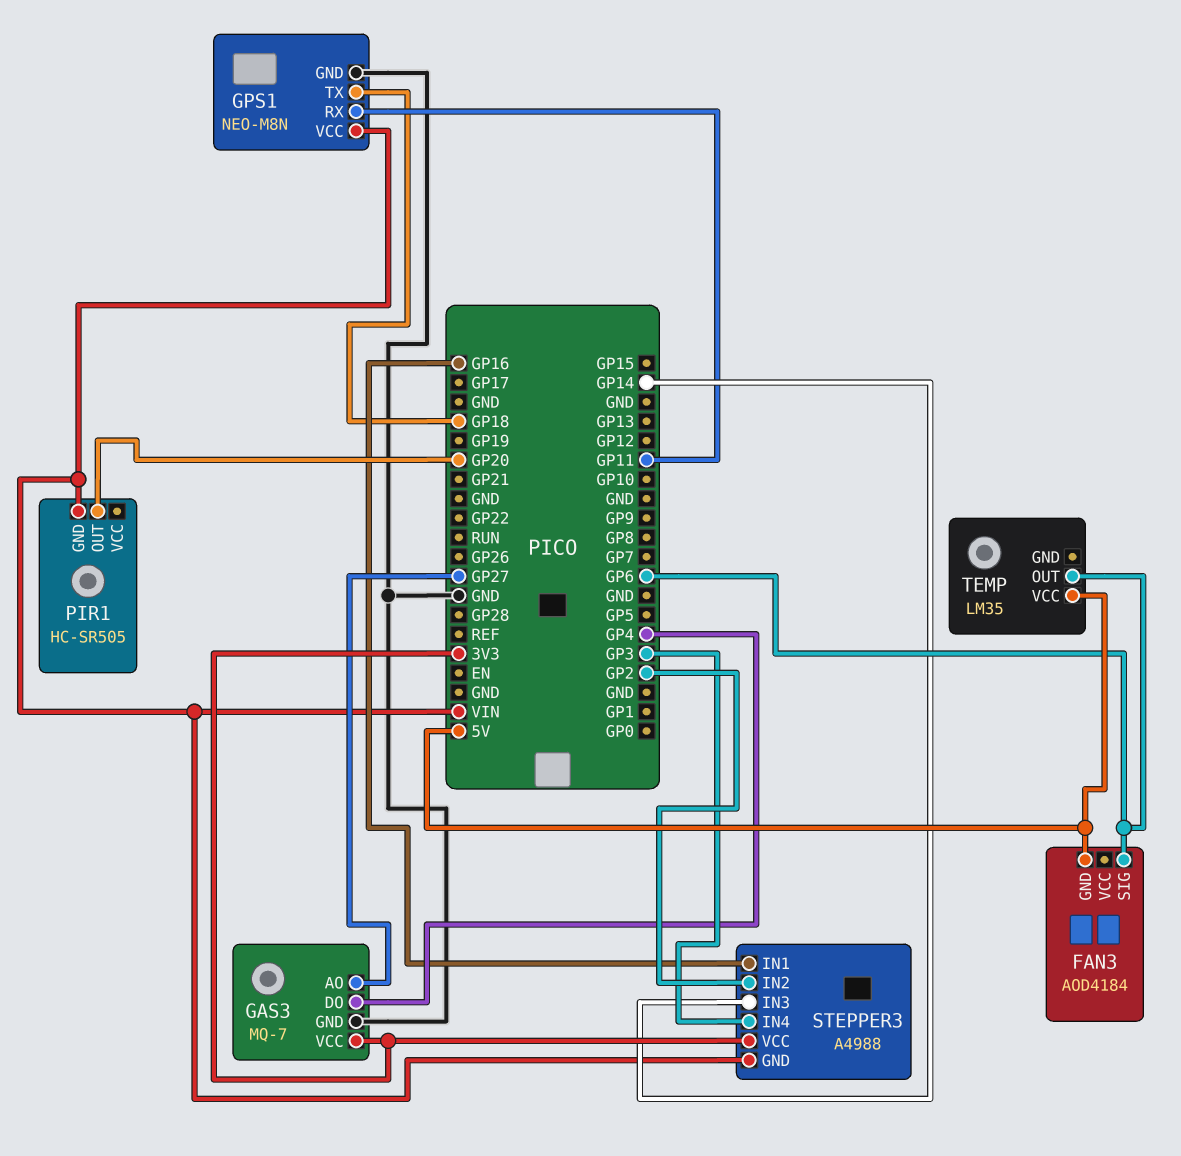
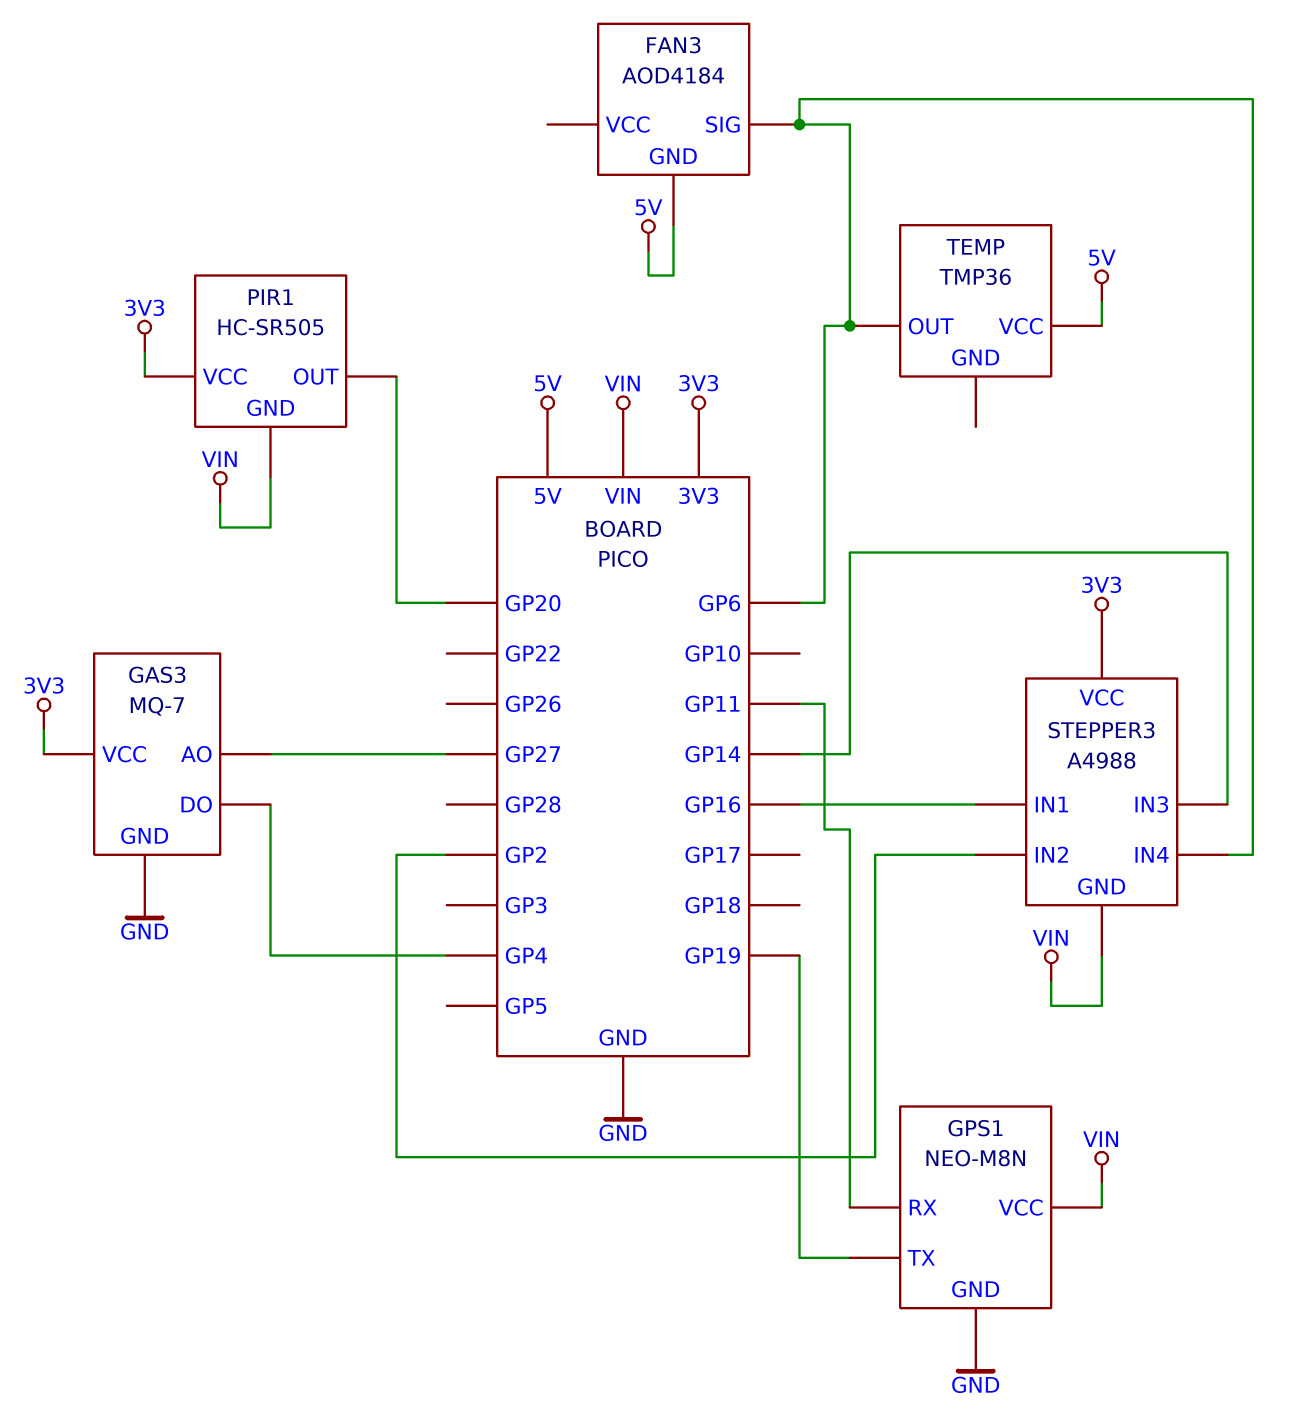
GPS1 pin TX: GP18 -> GP19
PIR1 pin VCC: none -> 3V3
STEPPER3 pin IN4: GP3 -> GP6
TEMP: LM35 -> TMP36

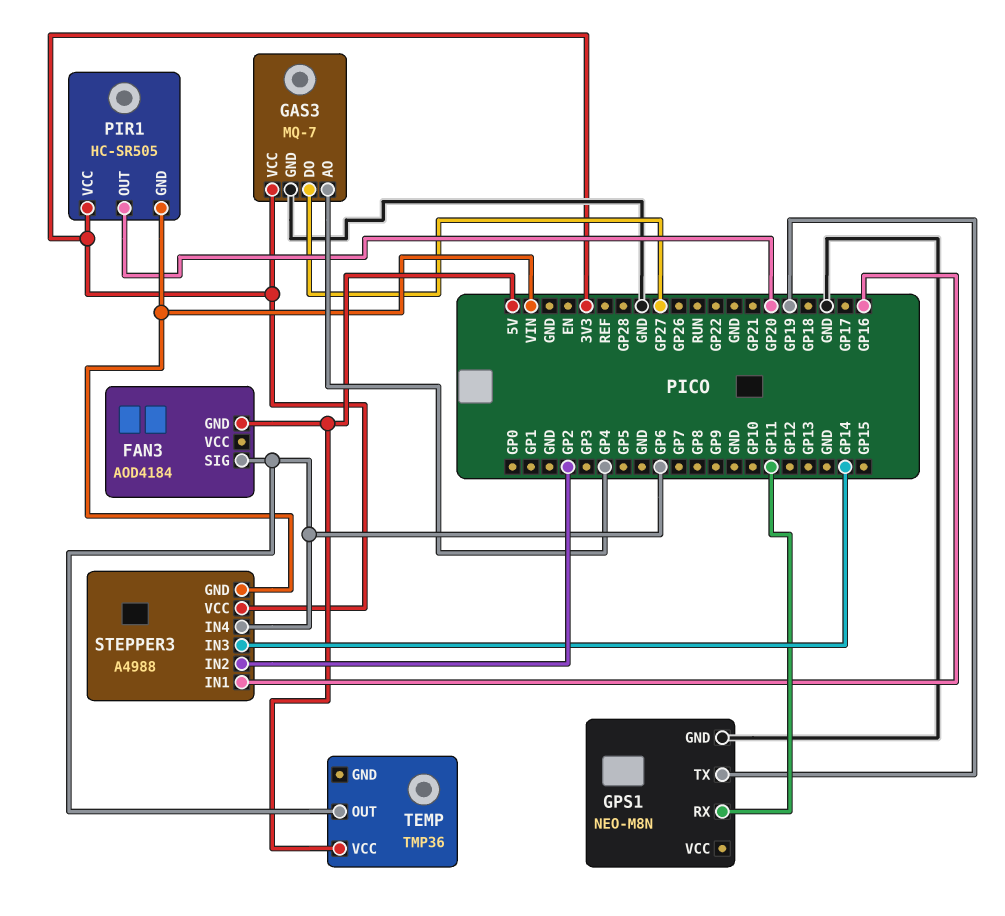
GAS3 pin AO: GP27 -> GP4
GAS3 pin DO: GP4 -> GP27
GPS1 pin VCC: VIN -> none

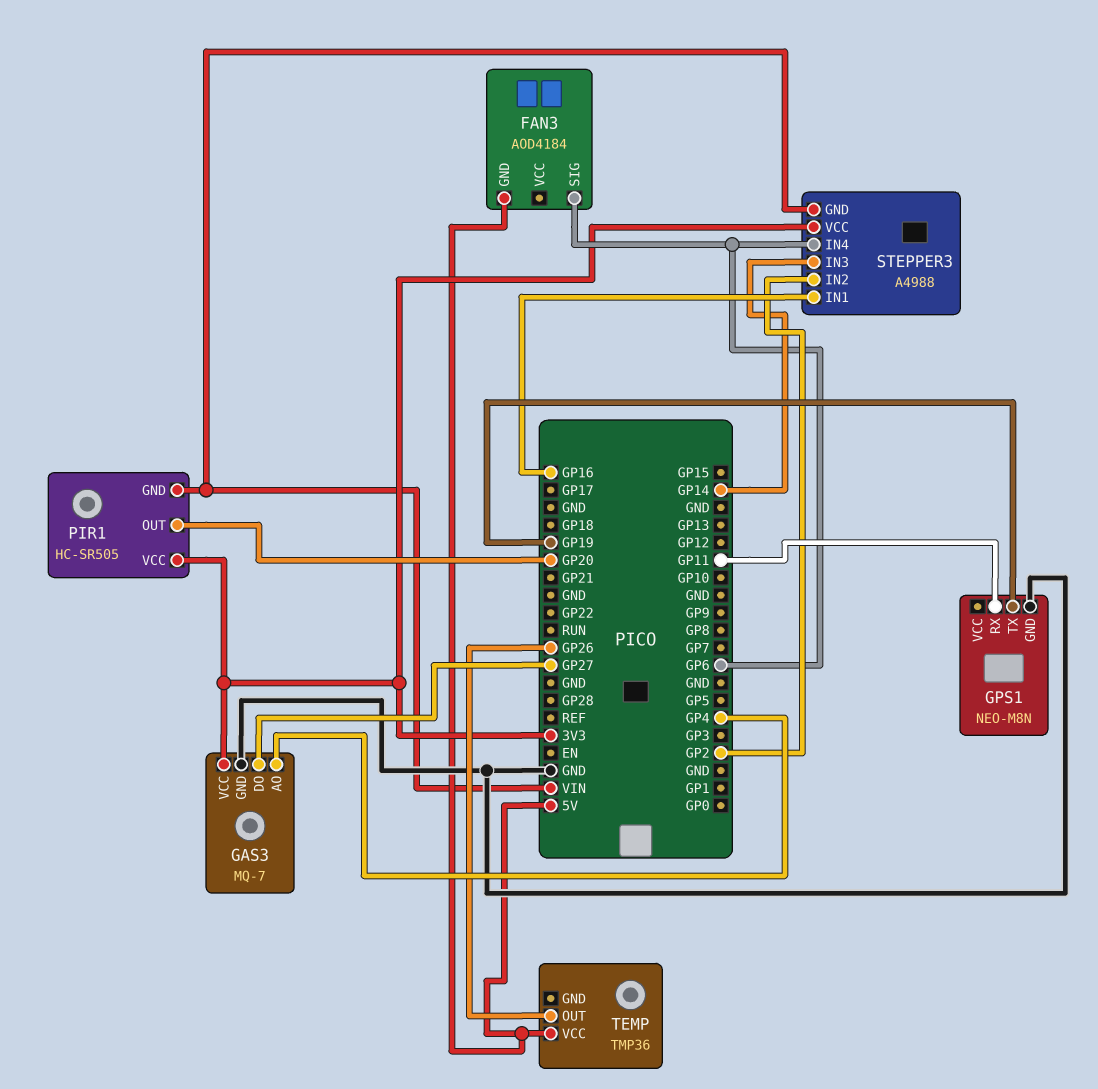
TEMP pin OUT: GP6 -> GP26

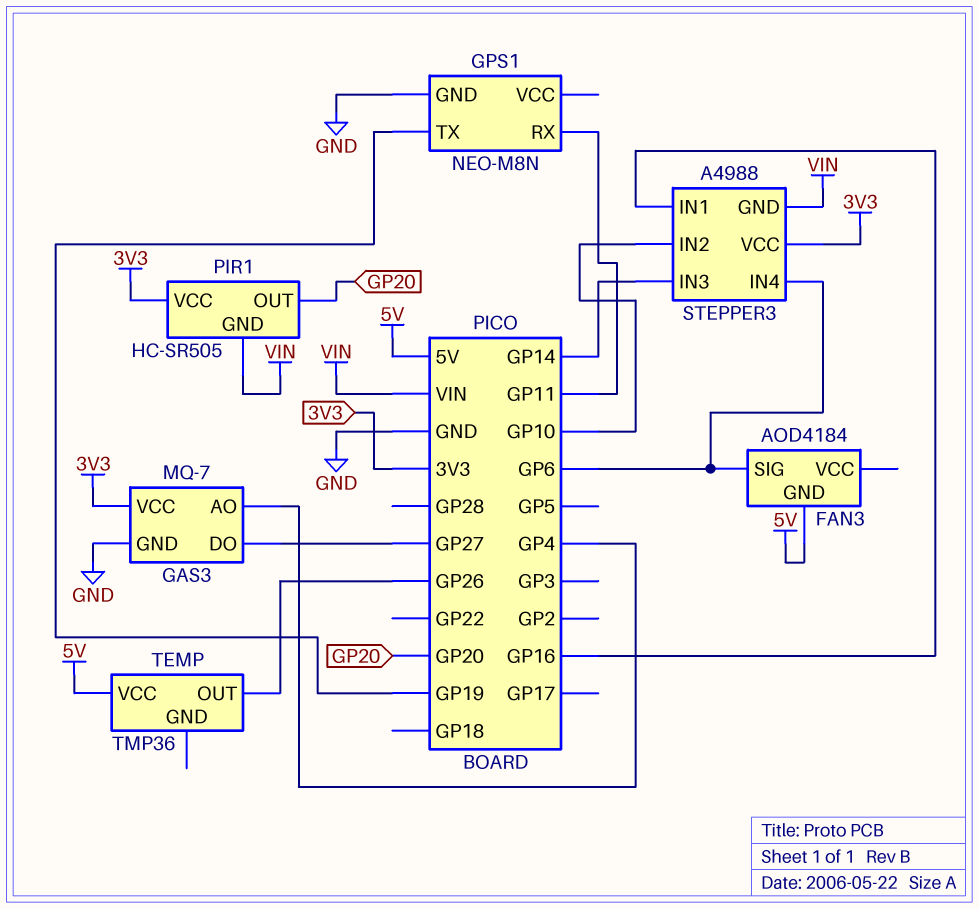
STEPPER3 pin IN2: GP2 -> GP10

